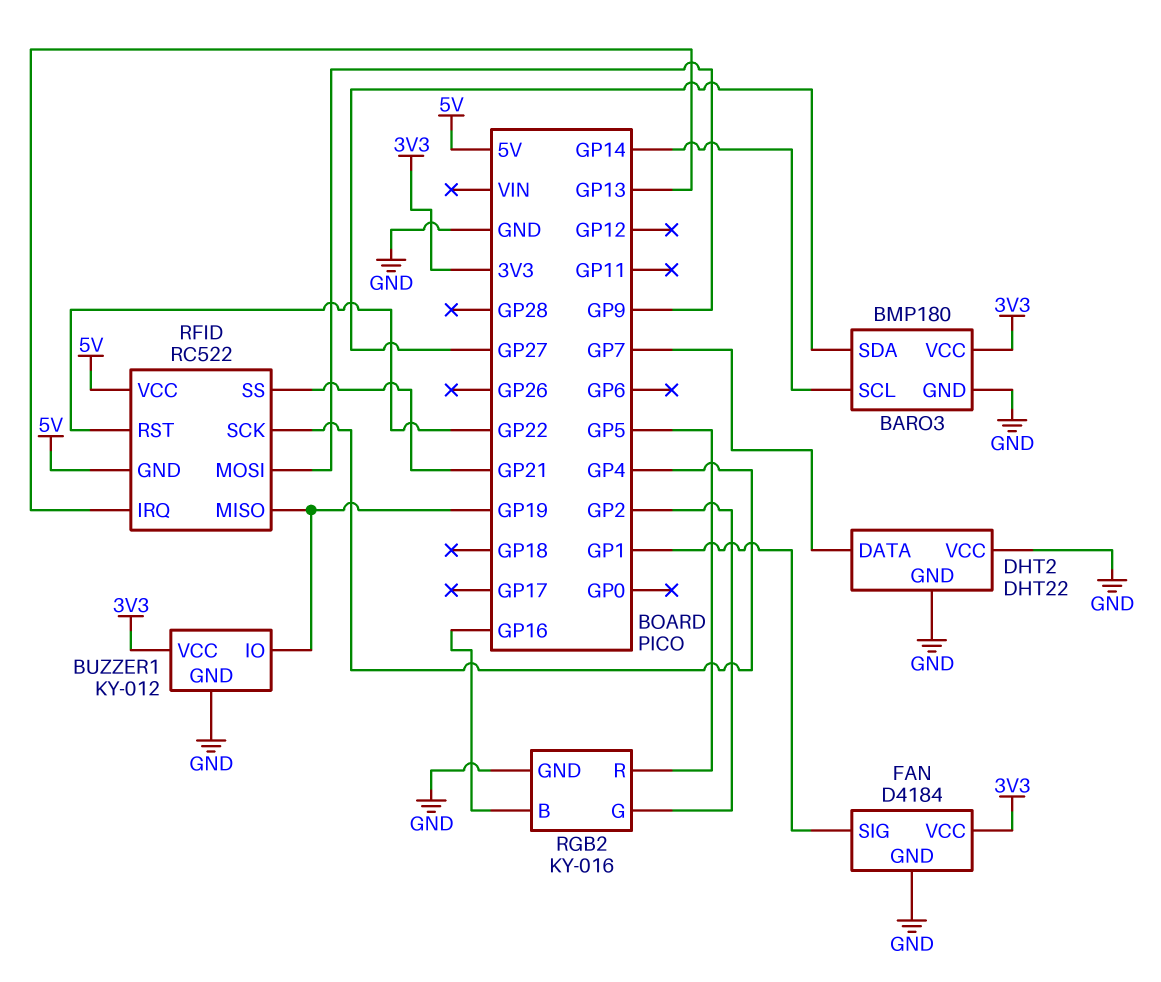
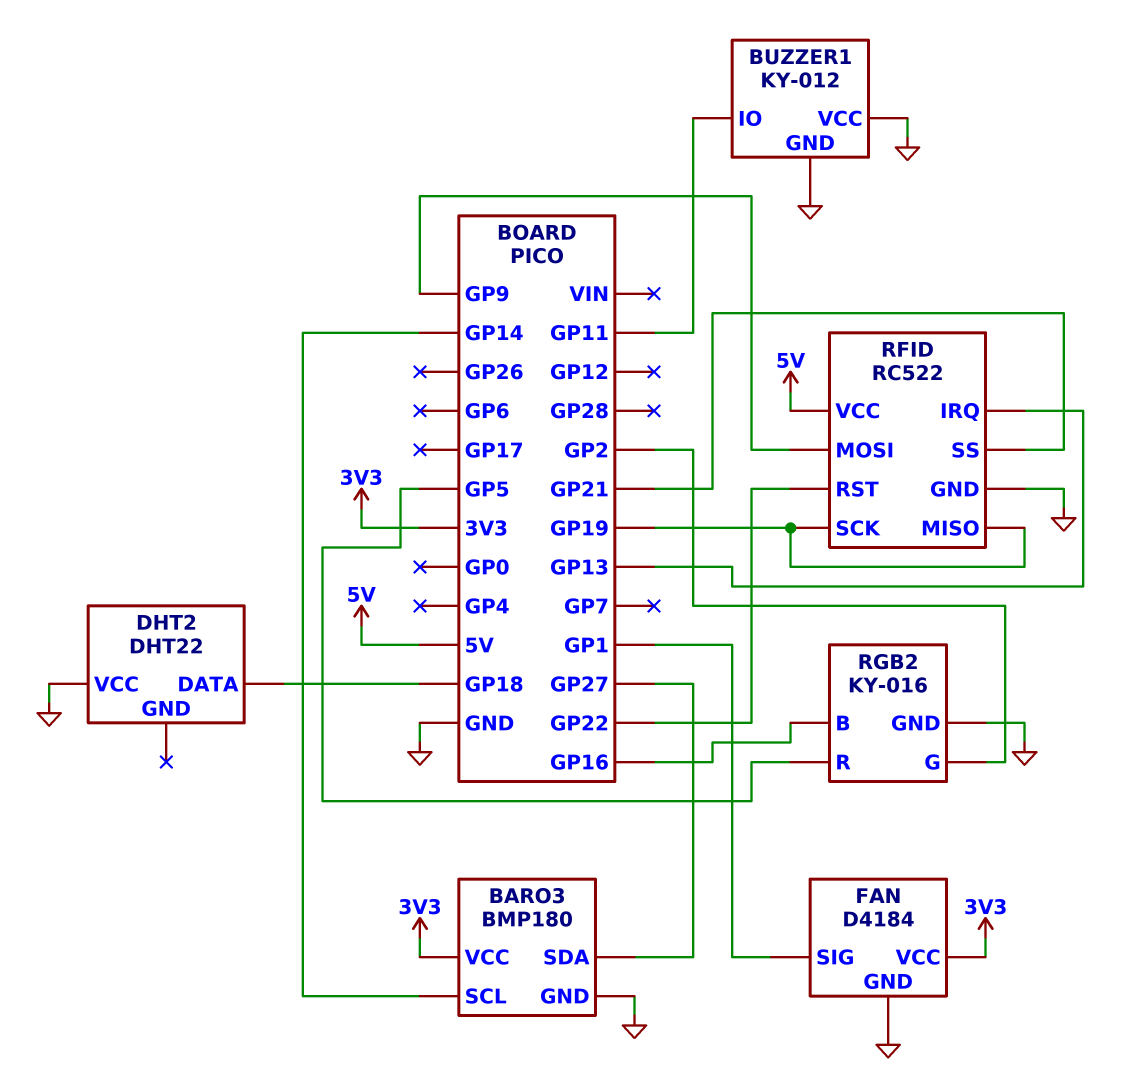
BUZZER1 pin IO: GP19 -> GP11
BUZZER1 pin VCC: 3V3 -> GND
DHT2 pin DATA: GP7 -> GP18
DHT2 pin GND: GND -> none
RFID pin GND: 5V -> GND
RFID pin SCK: GP4 -> GP19

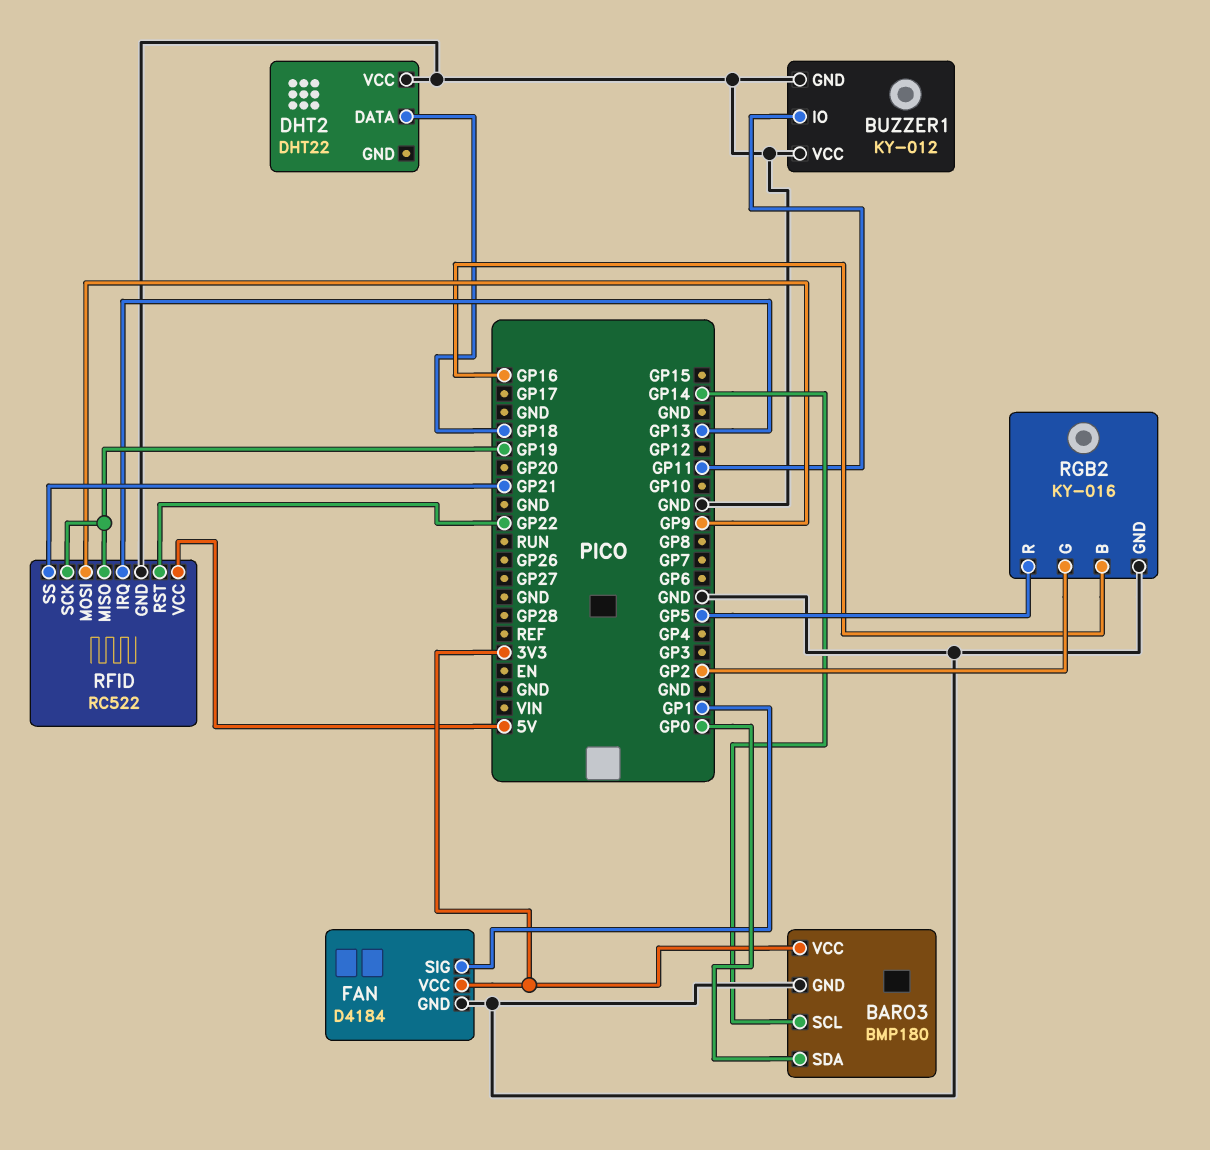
BARO3 pin SDA: GP27 -> GP0

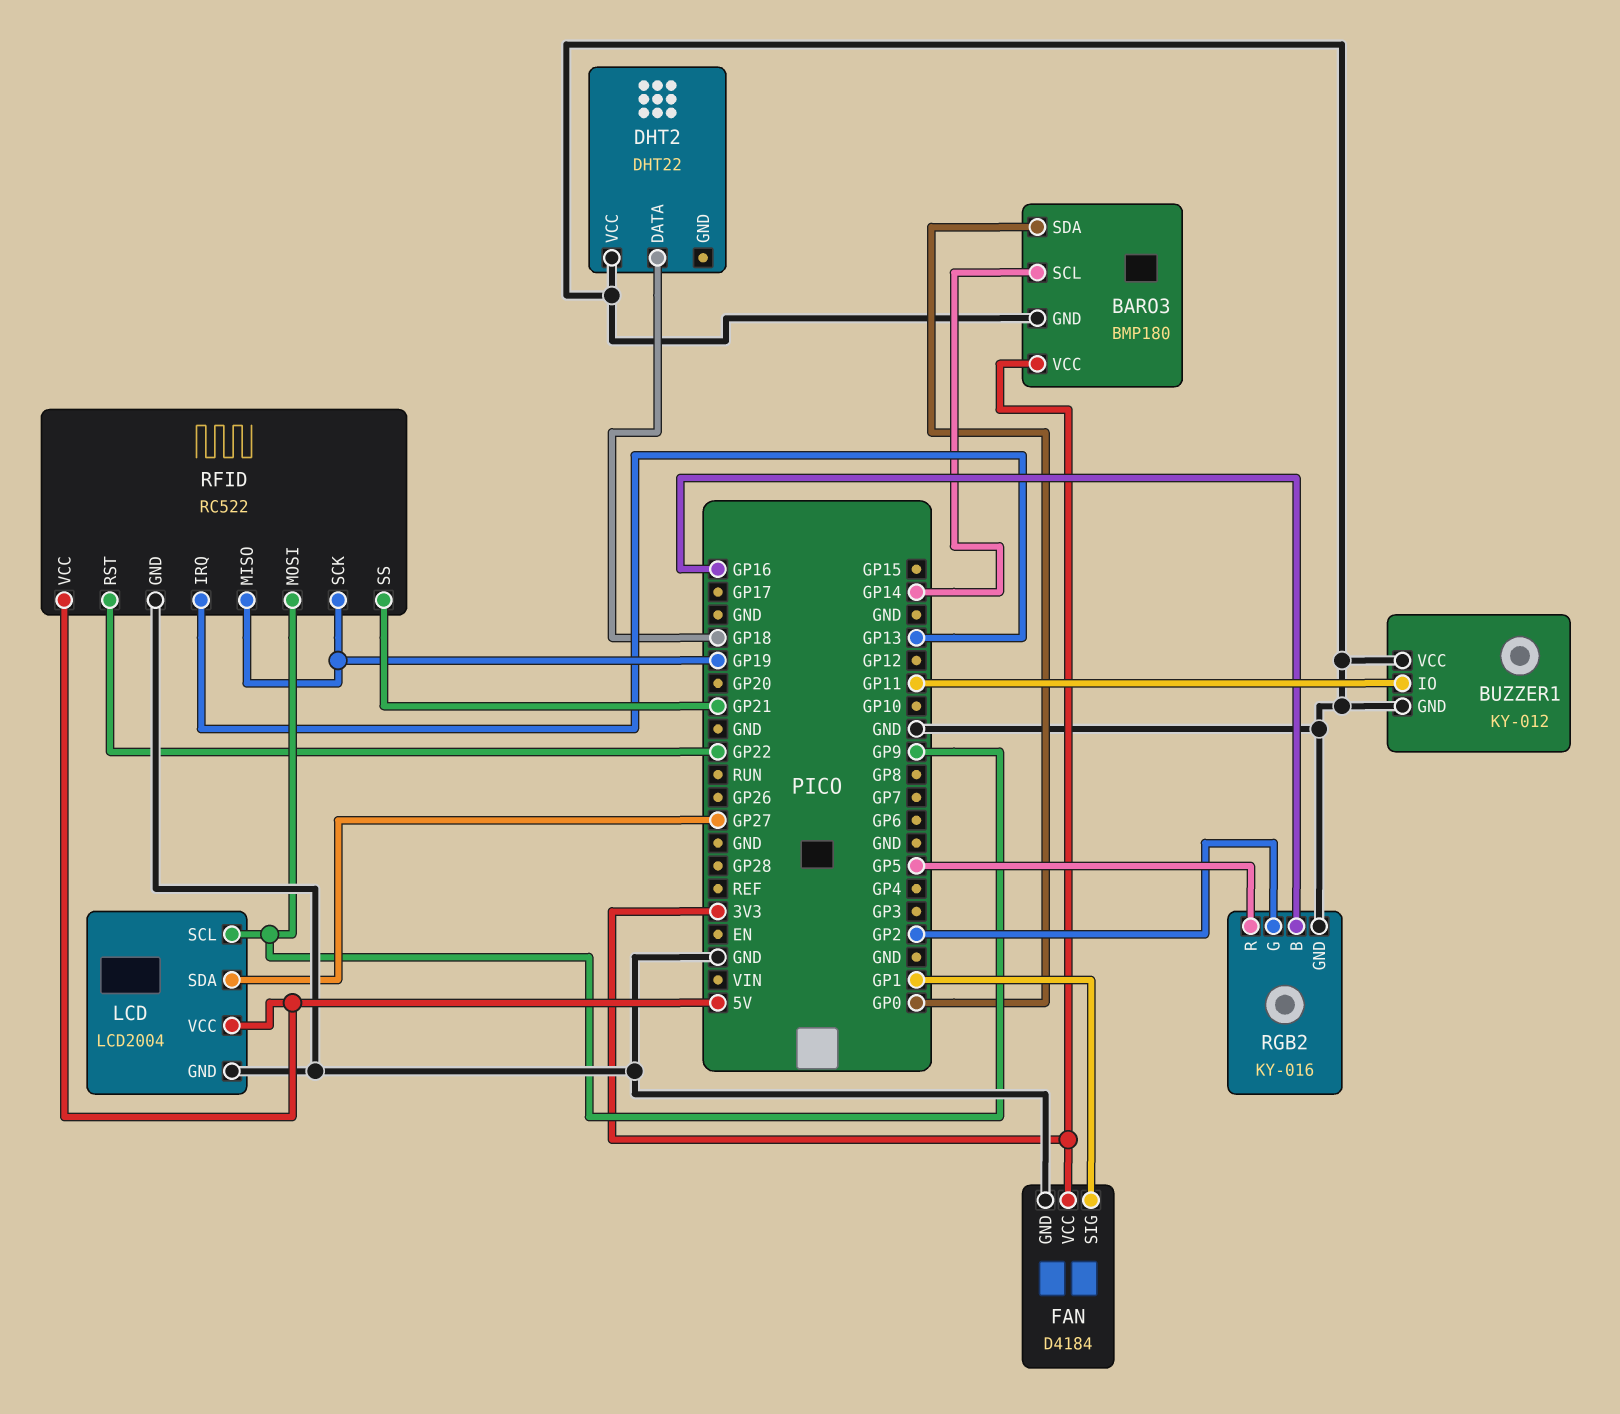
LCD: none -> LCD2004
LCD pin GND: none -> GND
LCD pin SCL: none -> GP9
LCD pin SDA: none -> GP27
LCD pin VCC: none -> 5V

